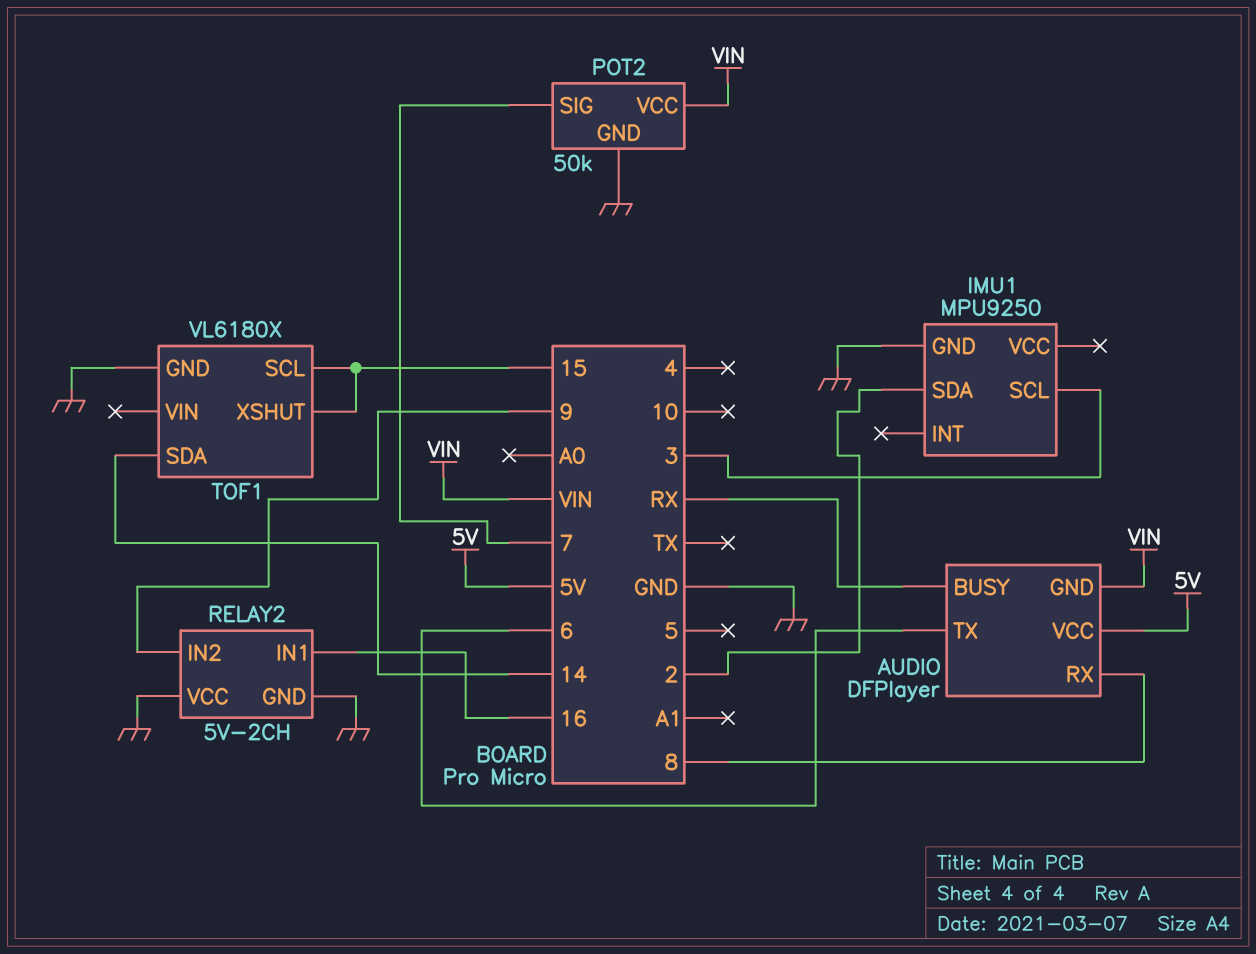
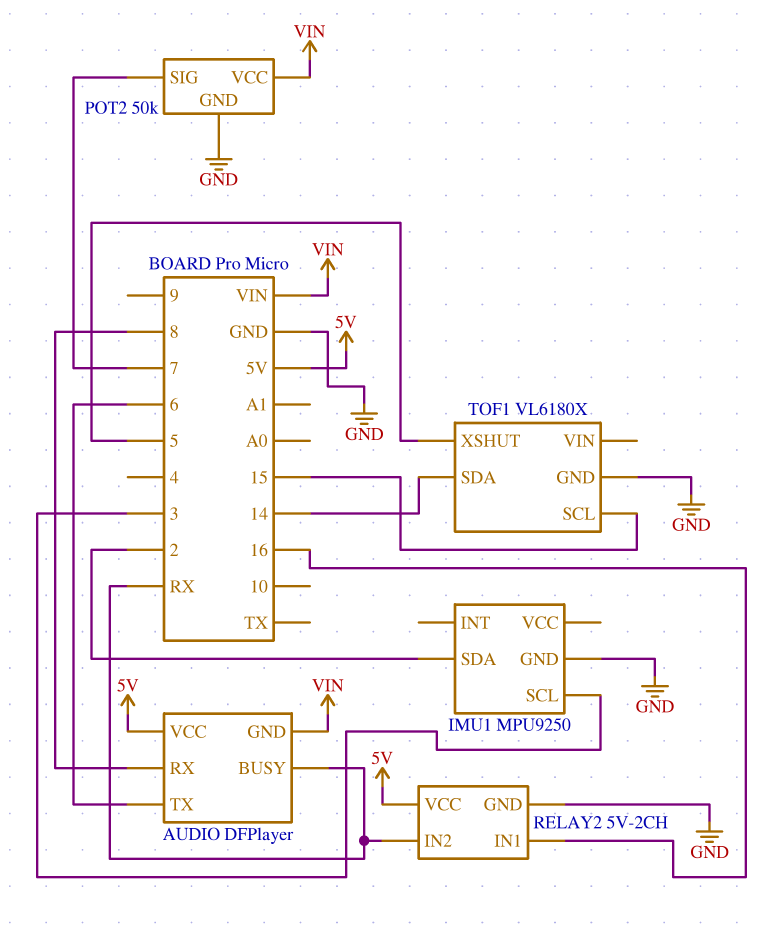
RELAY2 pin IN2: 9 -> RX
RELAY2 pin VCC: GND -> 5V
TOF1 pin XSHUT: 15 -> 5

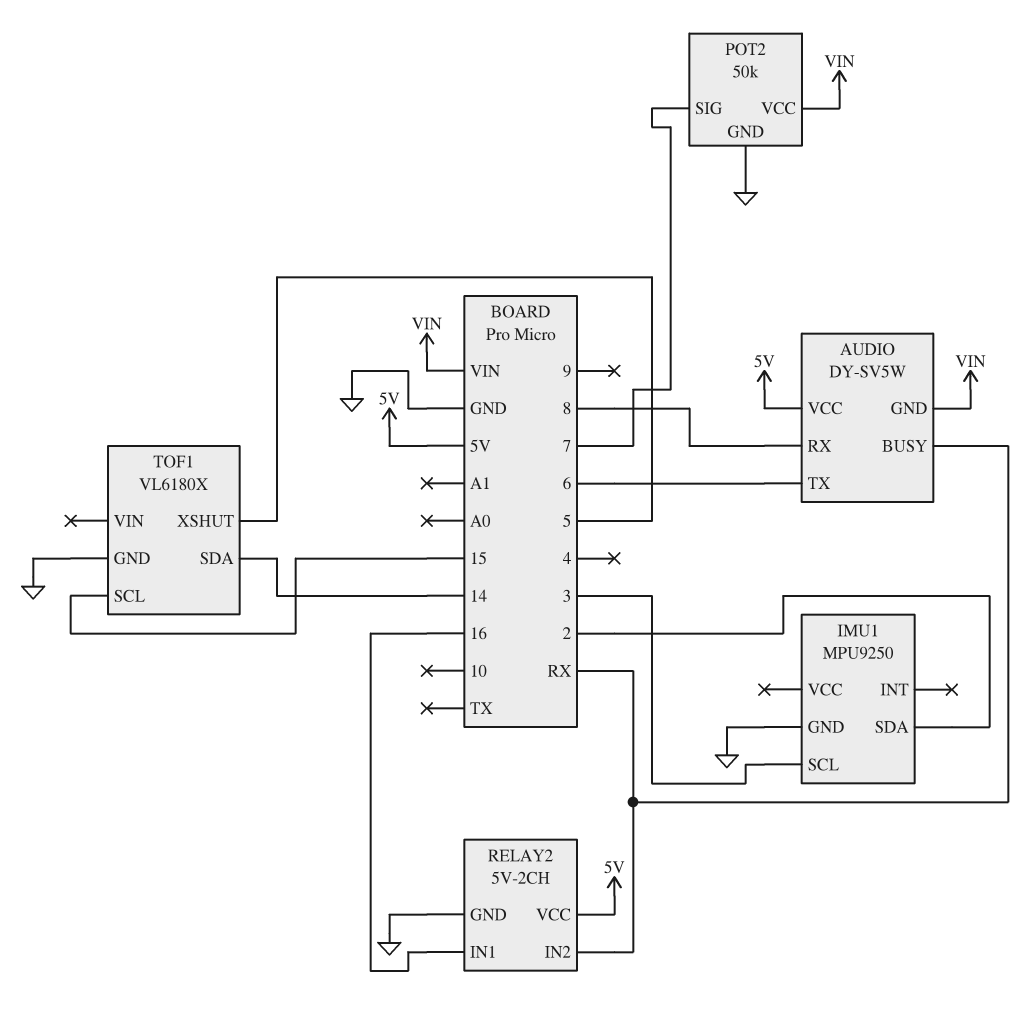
AUDIO: DFPlayer -> DY-SV5W

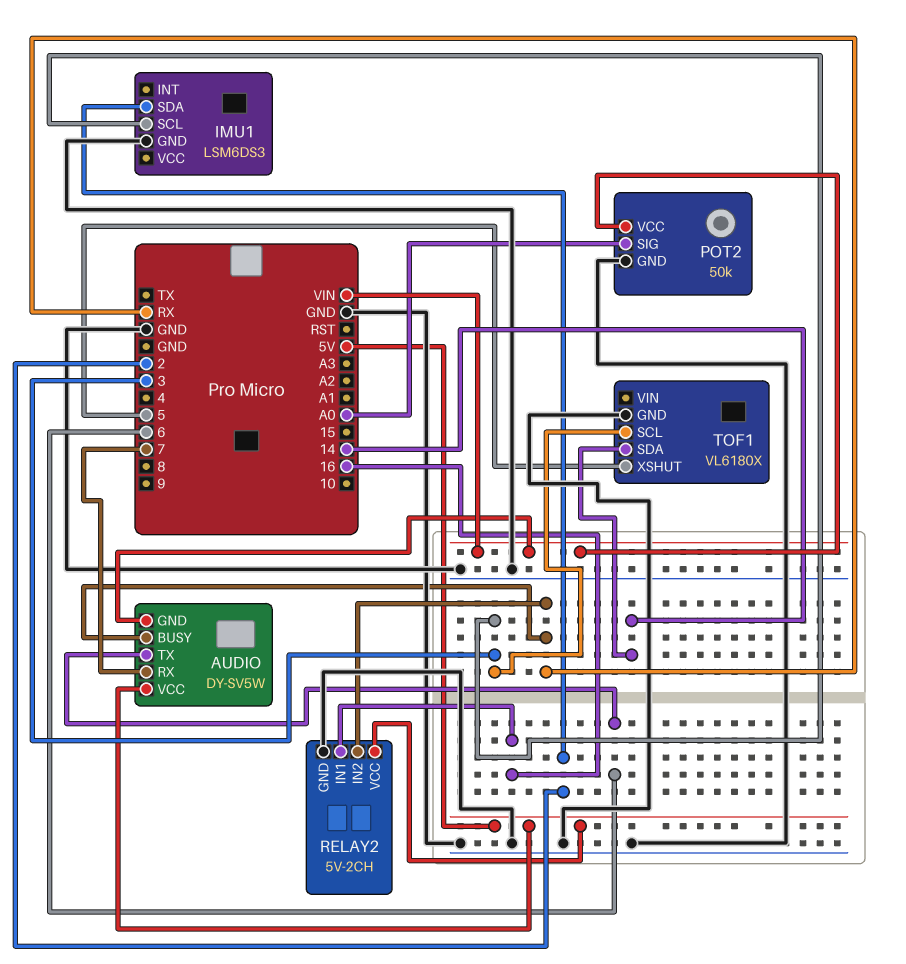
AUDIO pin RX: 8 -> 7
IMU1: MPU9250 -> LSM6DS3
POT2 pin SIG: 7 -> A0
TOF1 pin SCL: 15 -> 3

